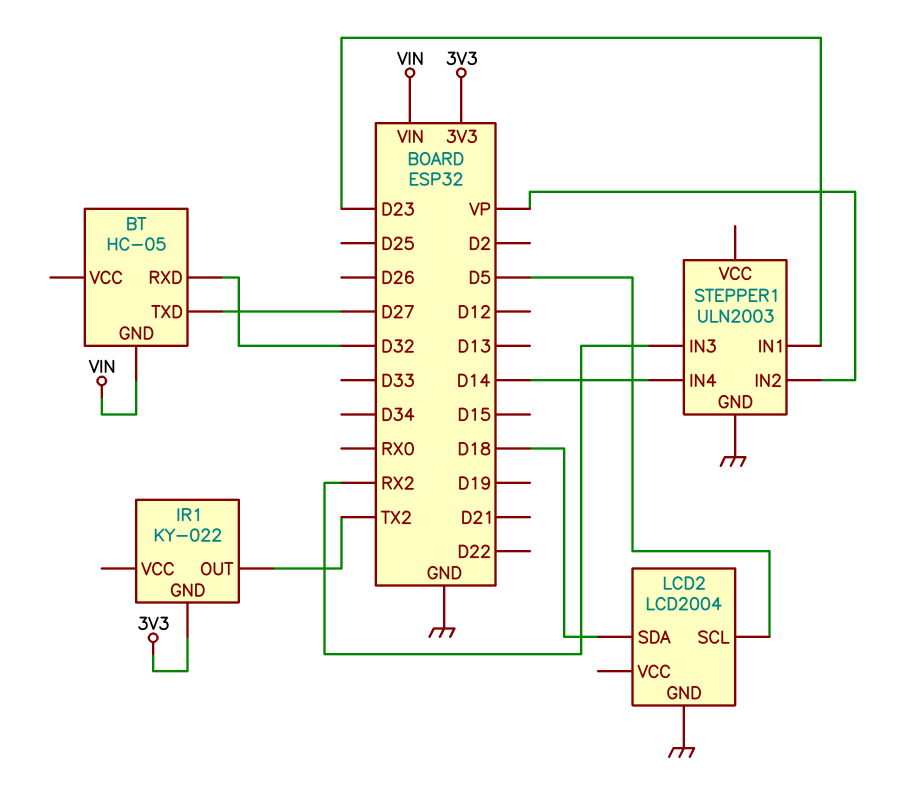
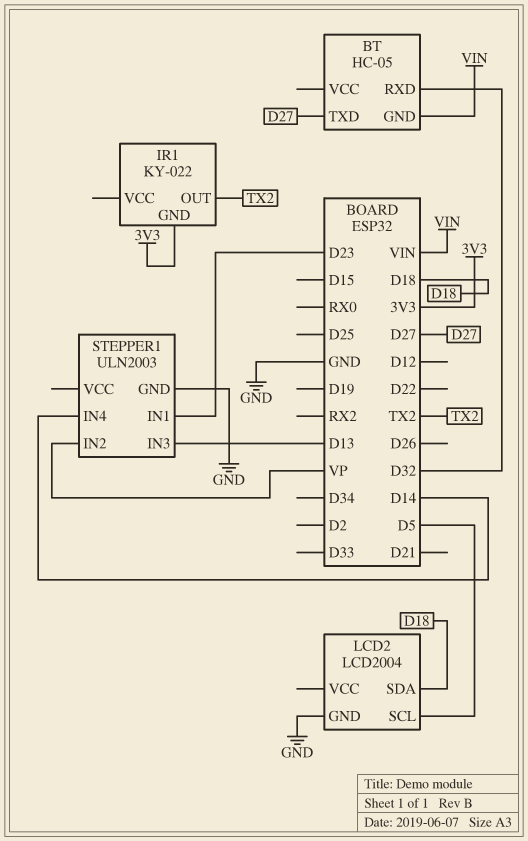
STEPPER1 pin IN3: RX2 -> D13

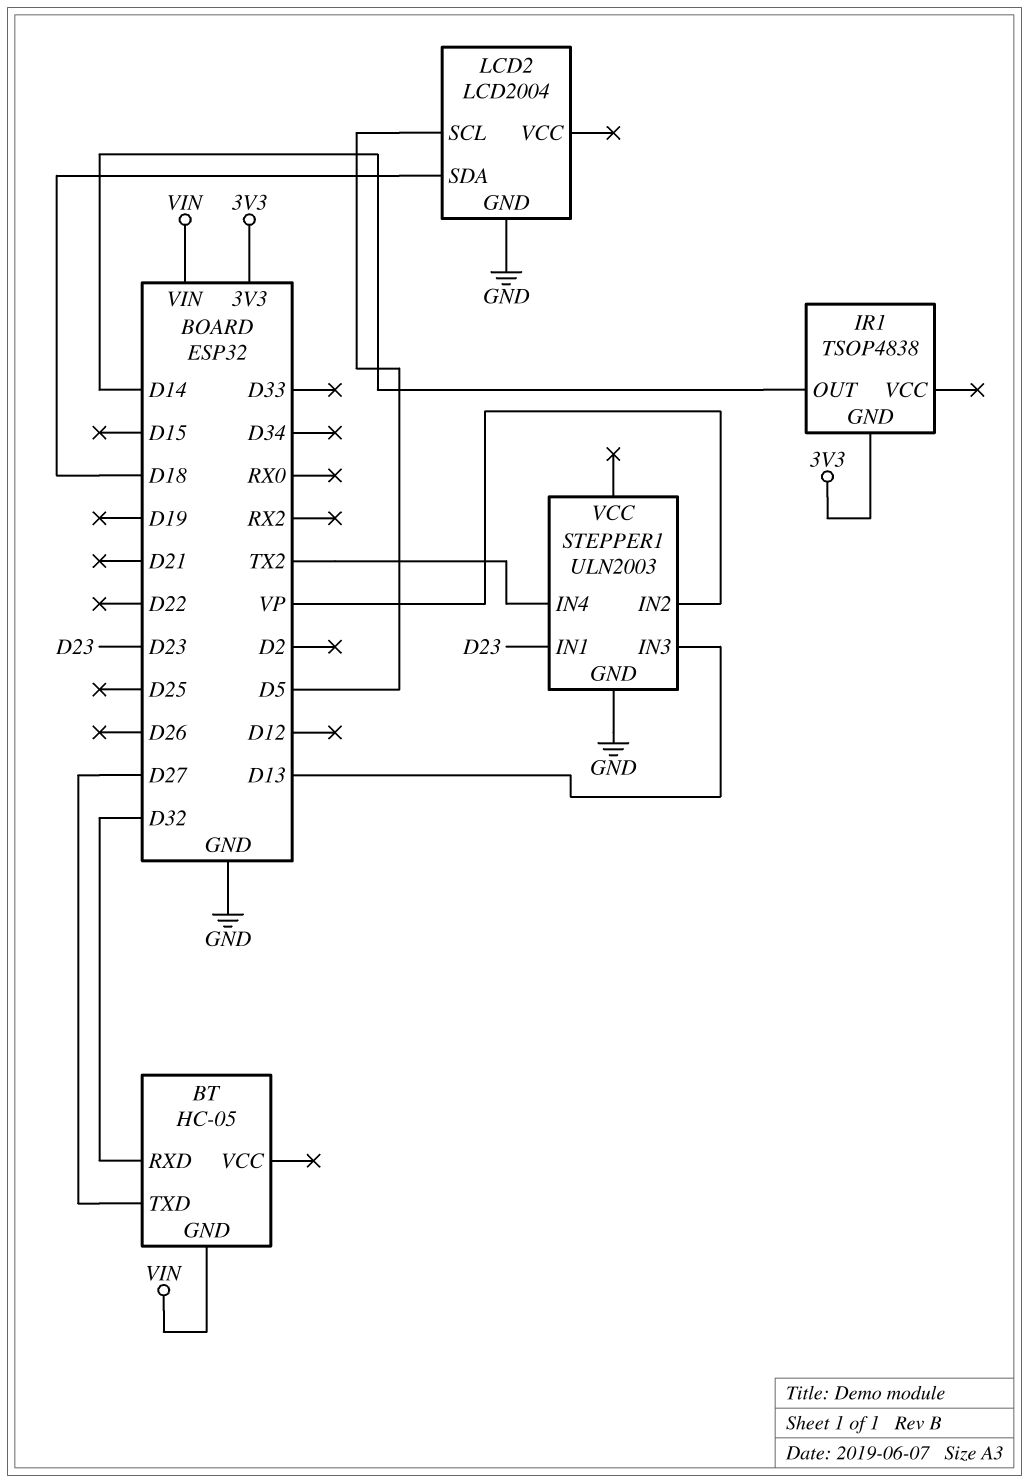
IR1: KY-022 -> TSOP4838
IR1 pin OUT: TX2 -> D14
STEPPER1 pin IN4: D14 -> TX2

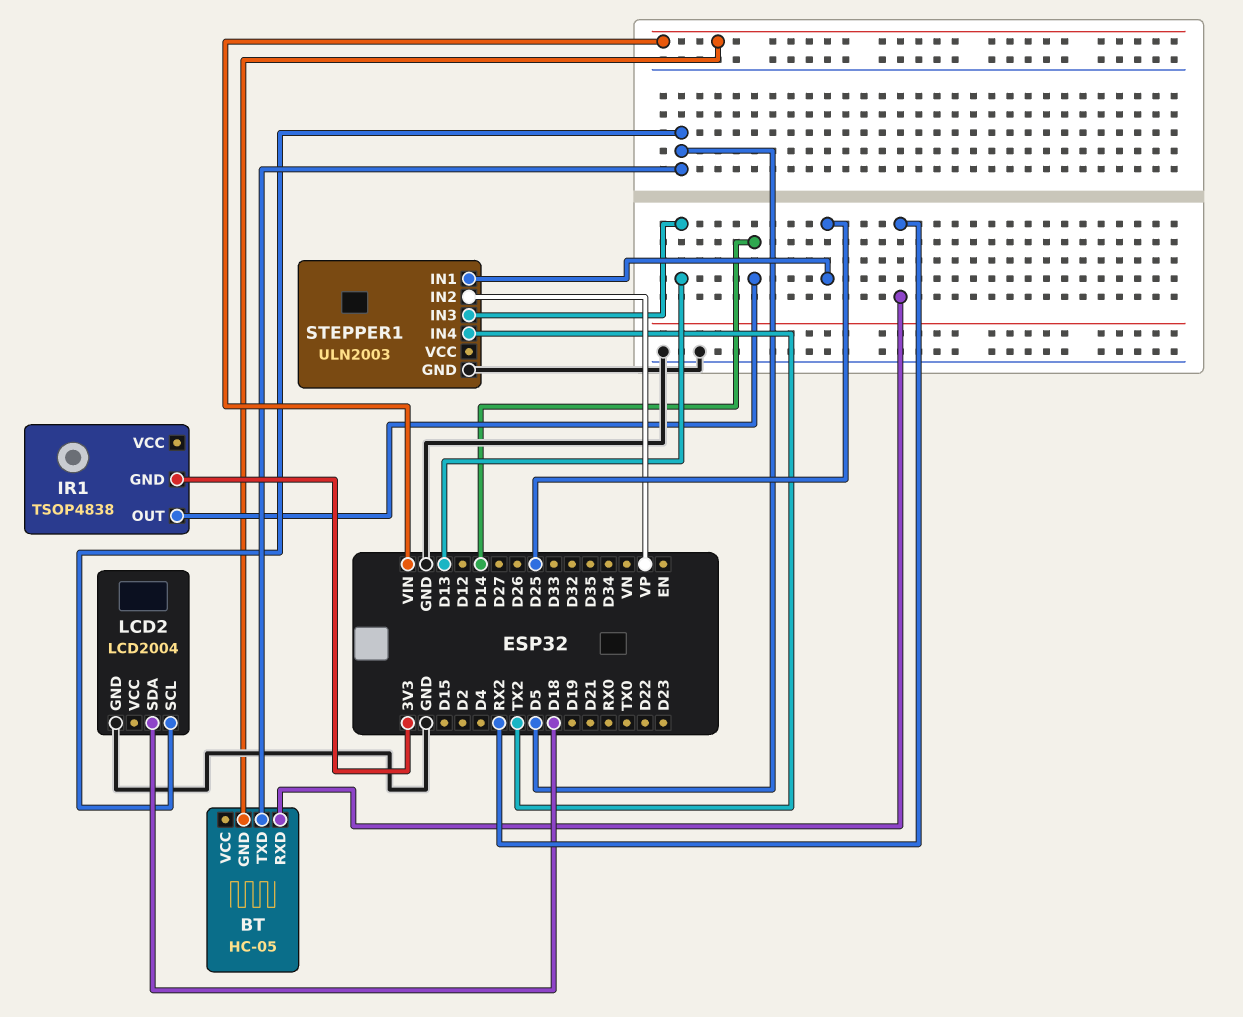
BT pin RXD: D32 -> RX2
BT pin TXD: D27 -> D5
STEPPER1 pin IN1: D23 -> D25

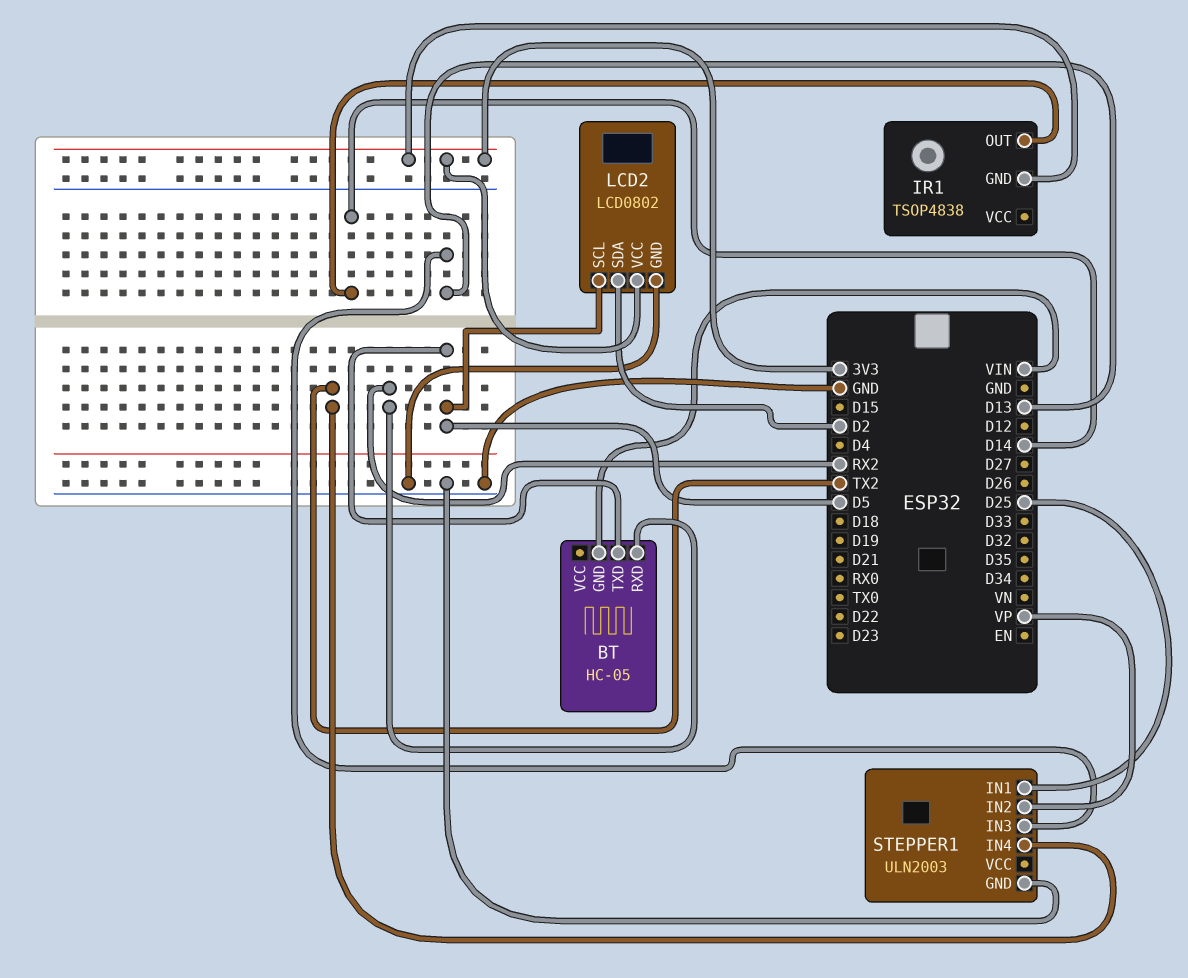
LCD2: LCD2004 -> LCD0802
LCD2 pin SDA: D18 -> D2
LCD2 pin VCC: none -> 3V3

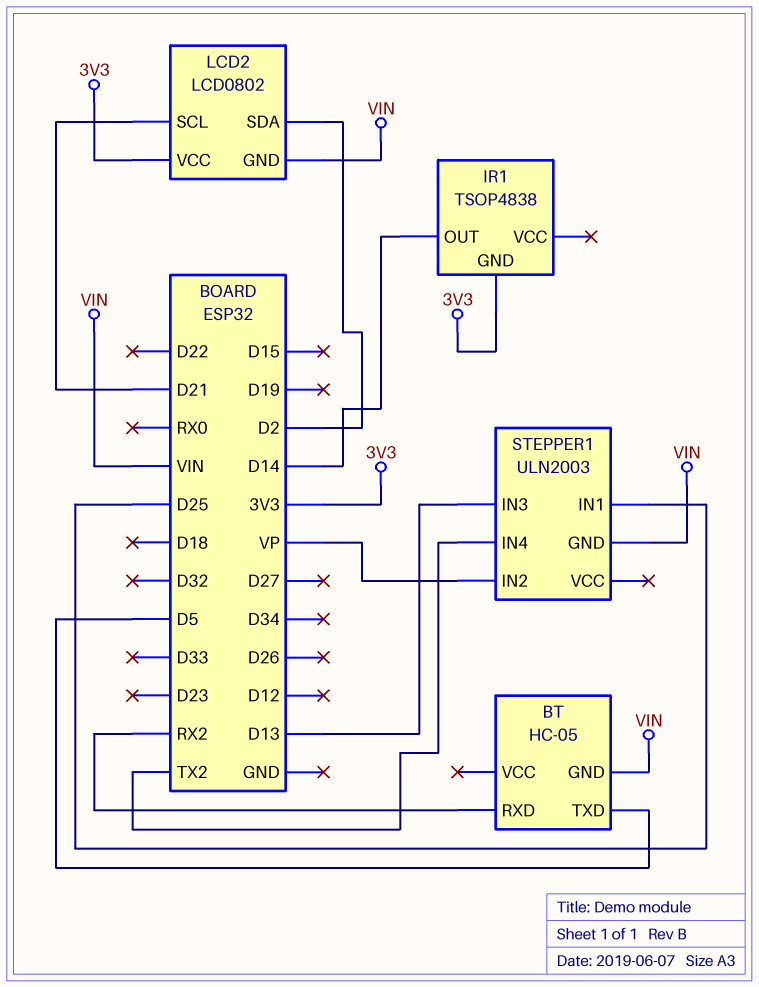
LCD2 pin GND: GND -> VIN
LCD2 pin SCL: D5 -> D21
STEPPER1 pin GND: GND -> VIN

